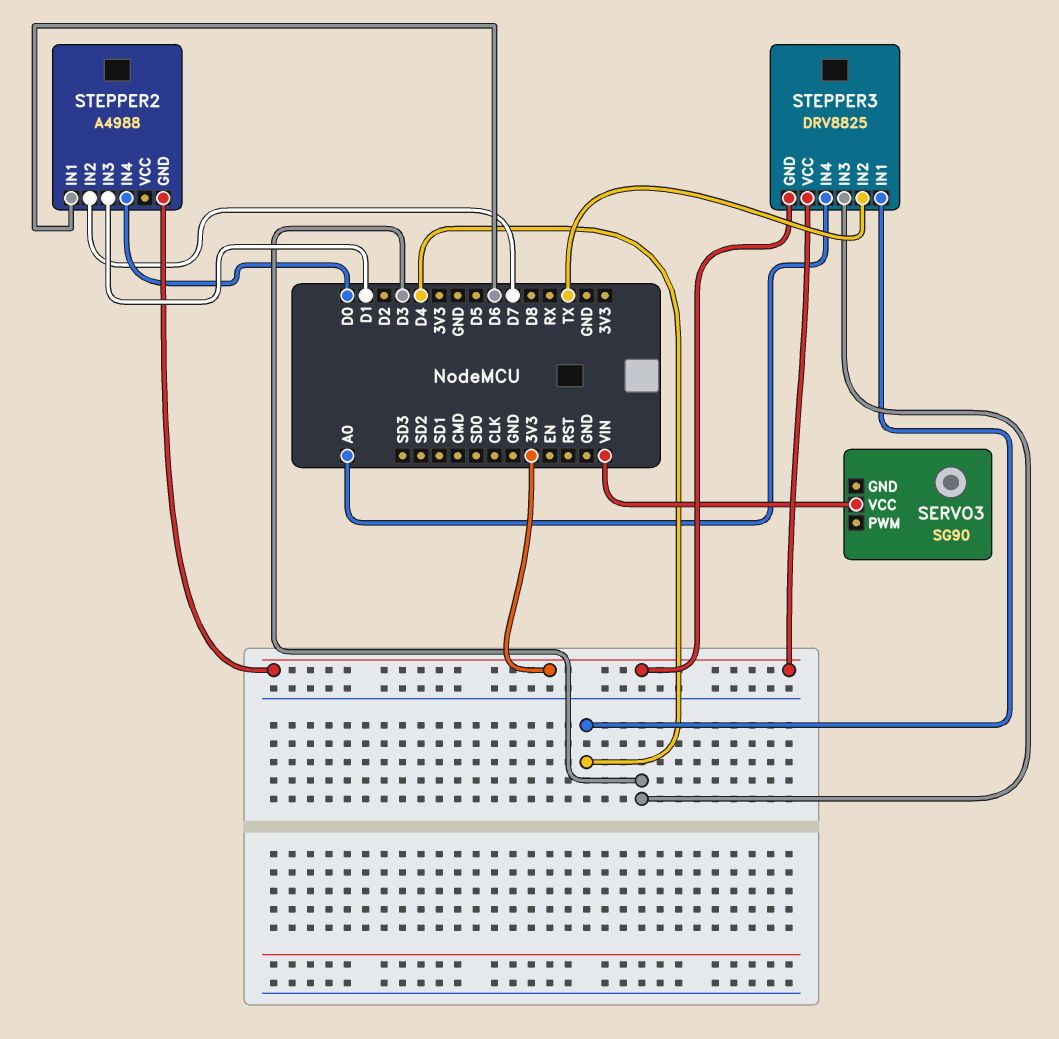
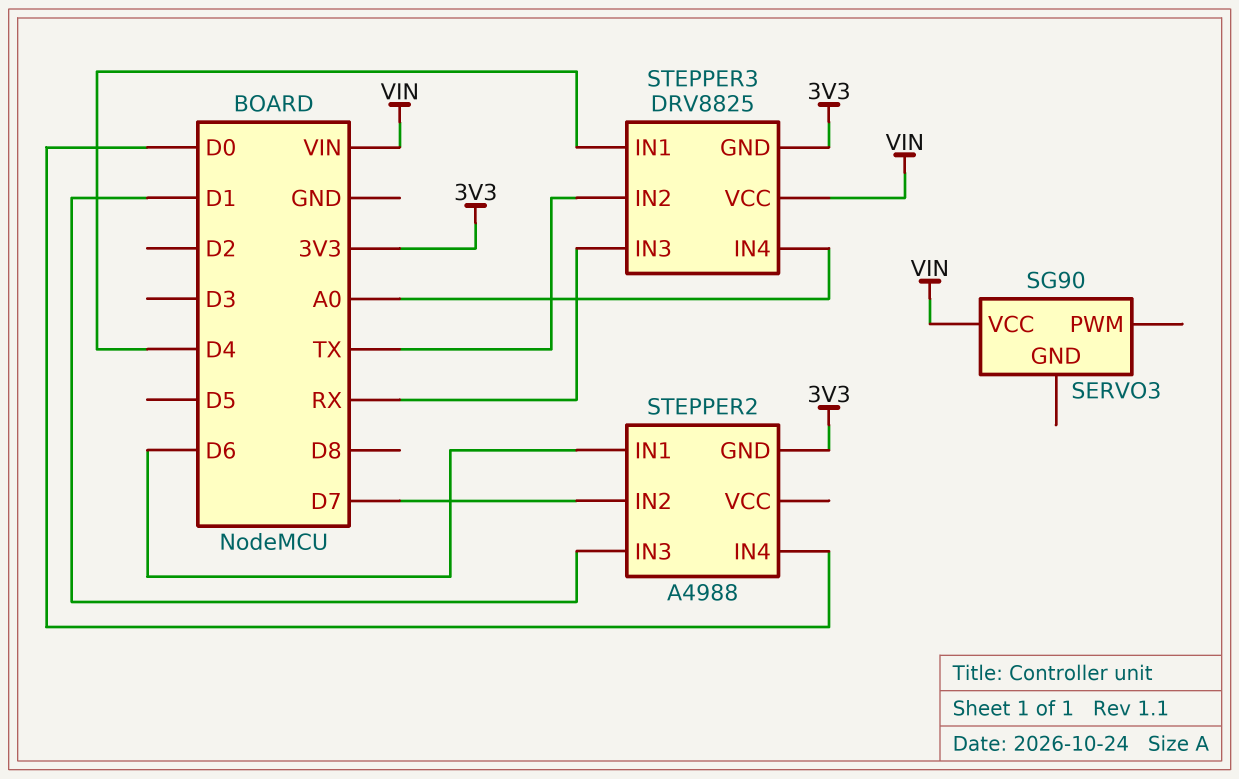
STEPPER3 pin IN3: D3 -> RX
STEPPER3 pin VCC: 3V3 -> VIN

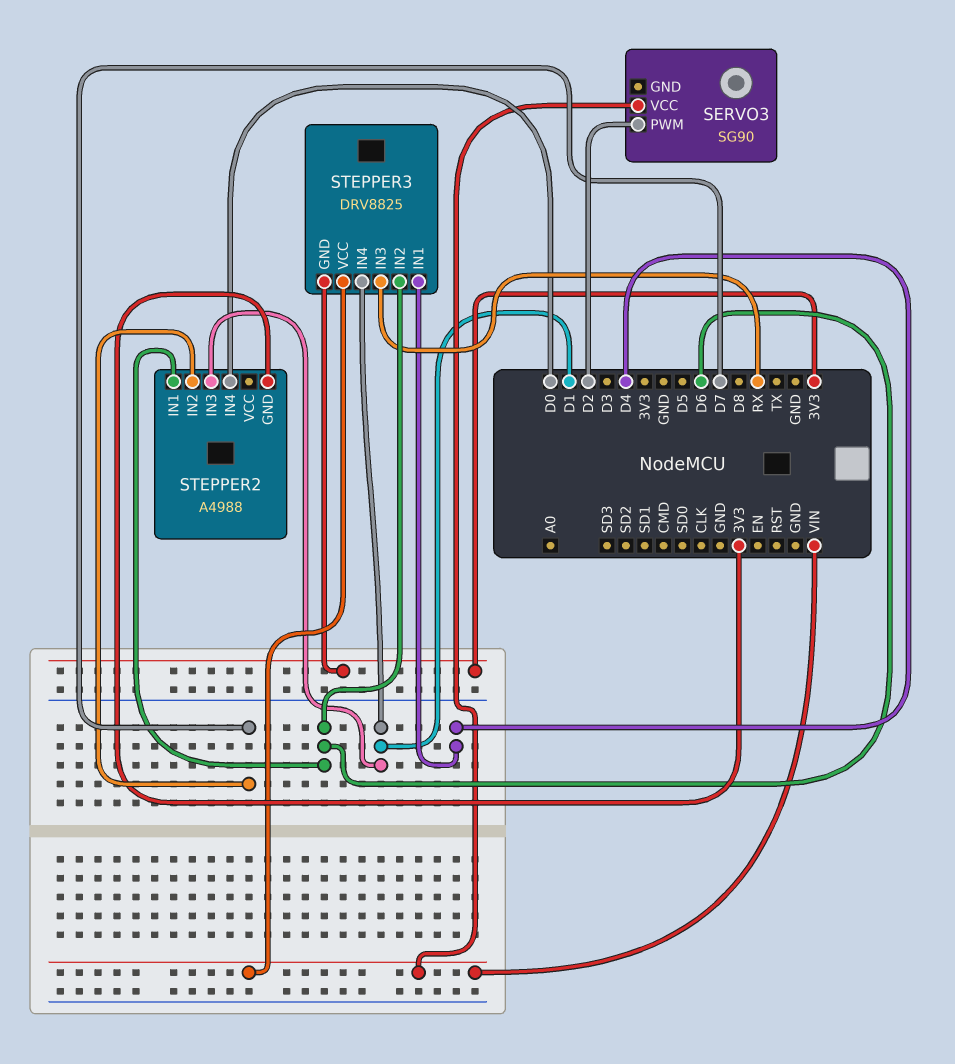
SERVO3 pin PWM: none -> D2
STEPPER3 pin IN2: TX -> D6
STEPPER3 pin IN4: A0 -> D1

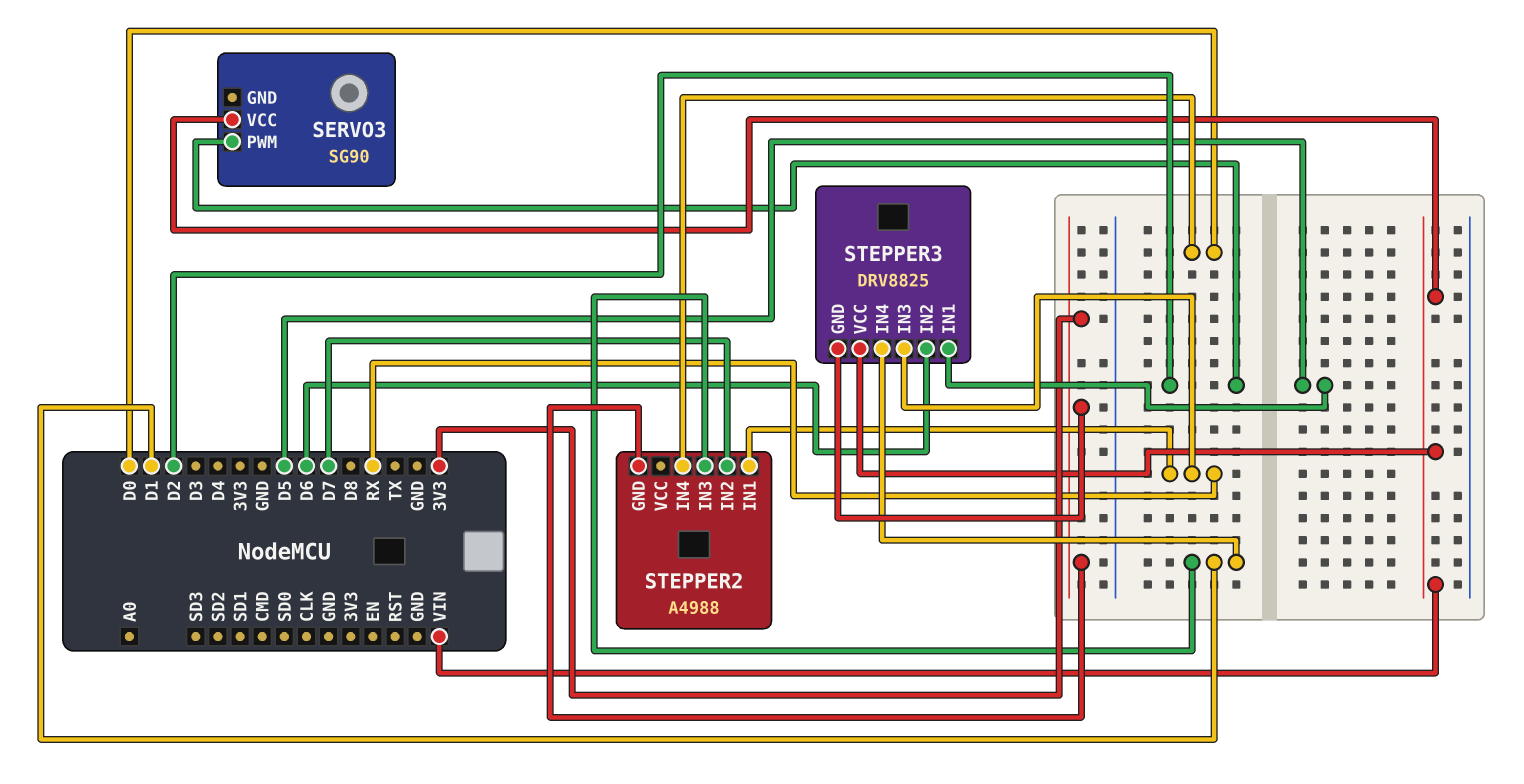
STEPPER2 pin IN1: D6 -> RX
STEPPER3 pin IN1: D4 -> D5

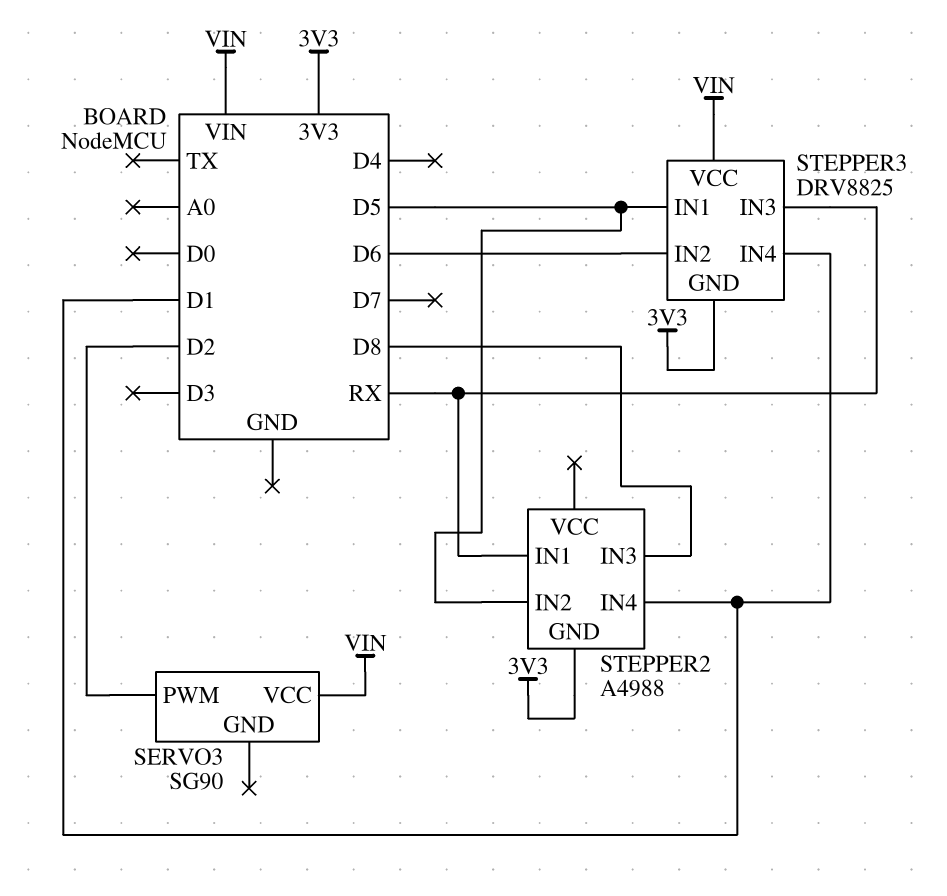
STEPPER2 pin IN2: D7 -> D5
STEPPER2 pin IN3: D1 -> D8
STEPPER2 pin IN4: D0 -> D1

